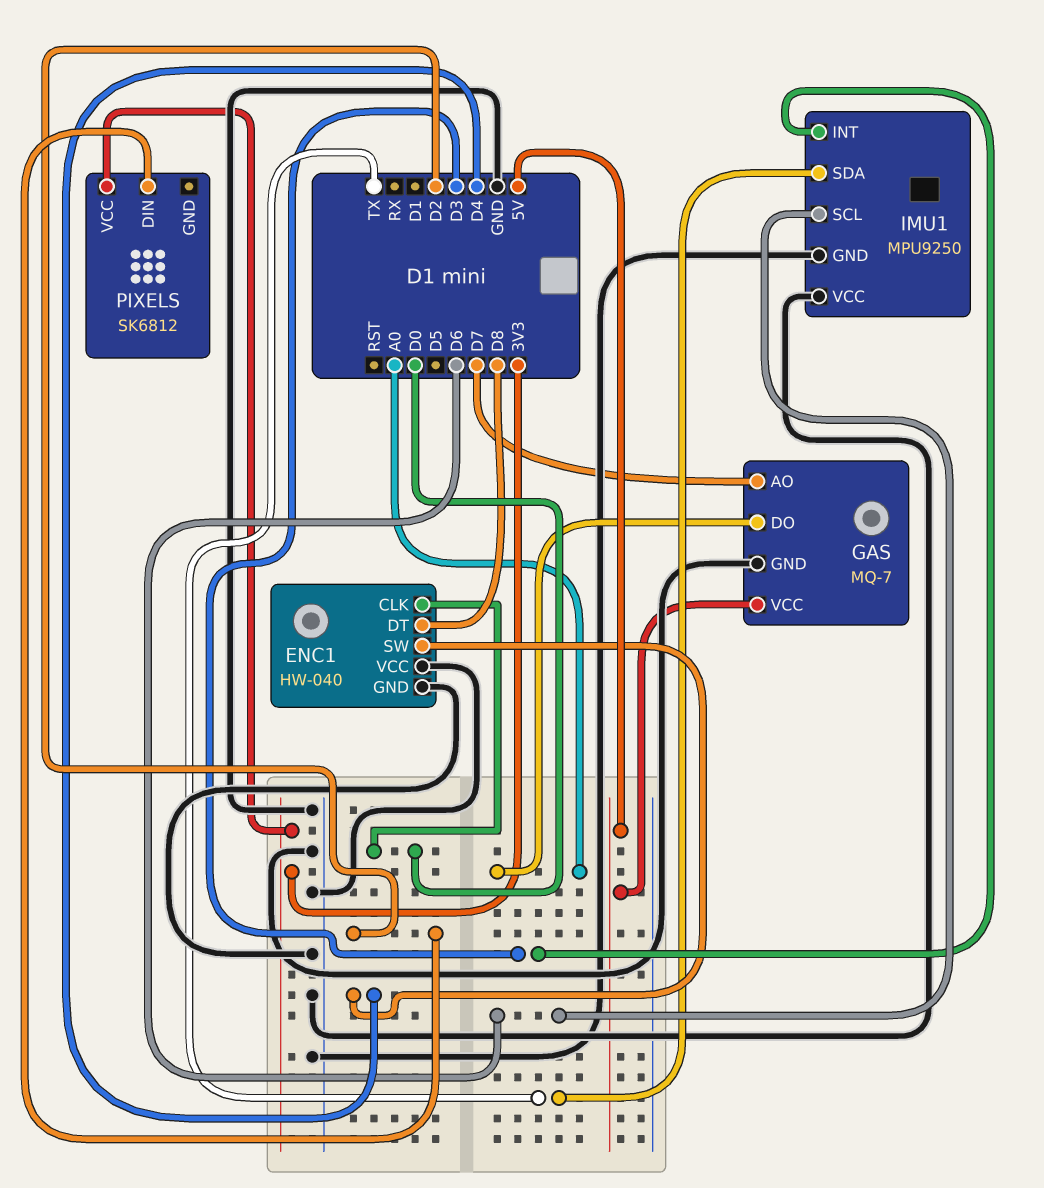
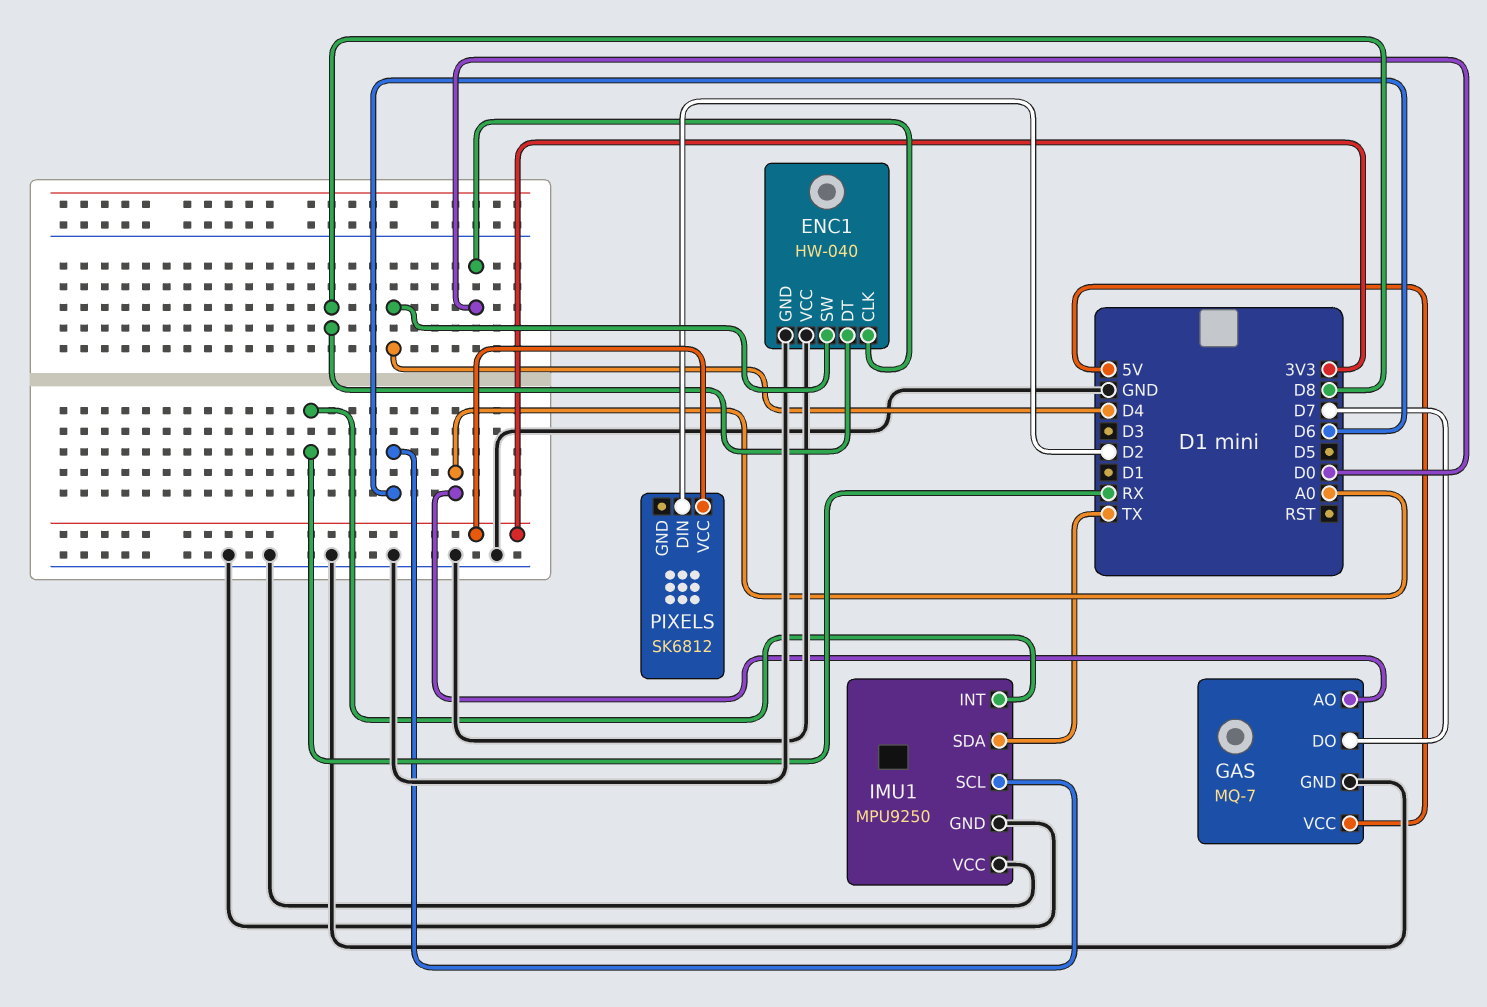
GAS pin AO: D7 -> A0
GAS pin DO: A0 -> D7
IMU1 pin INT: D3 -> RX

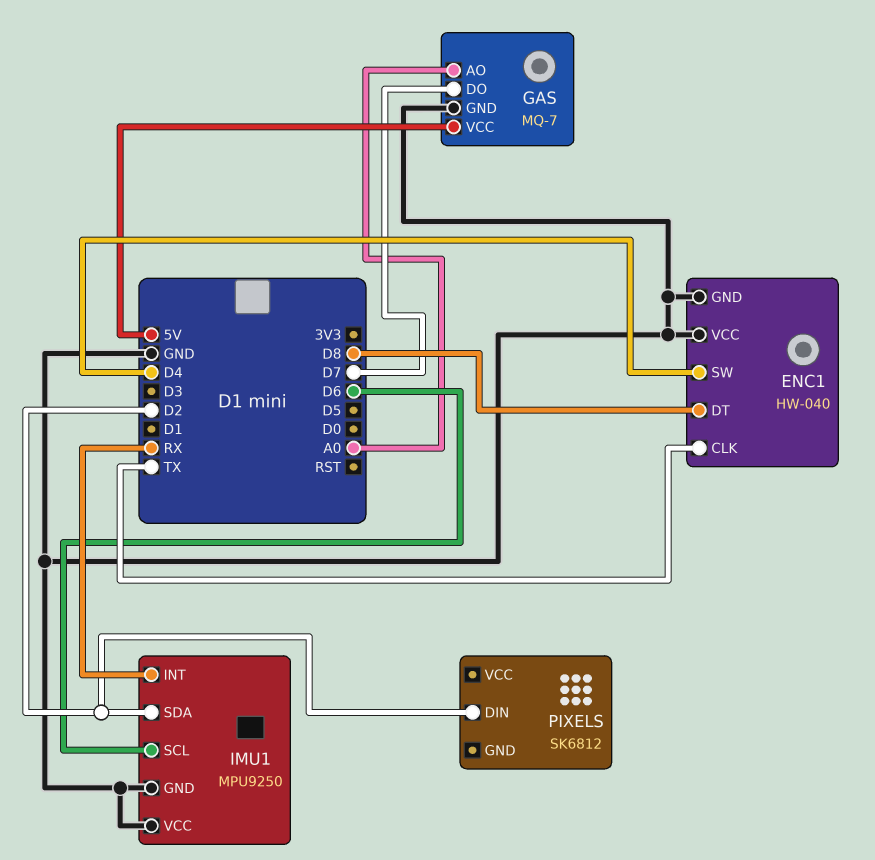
ENC1 pin CLK: D0 -> TX
IMU1 pin SDA: TX -> D2
PIXELS pin VCC: 3V3 -> none

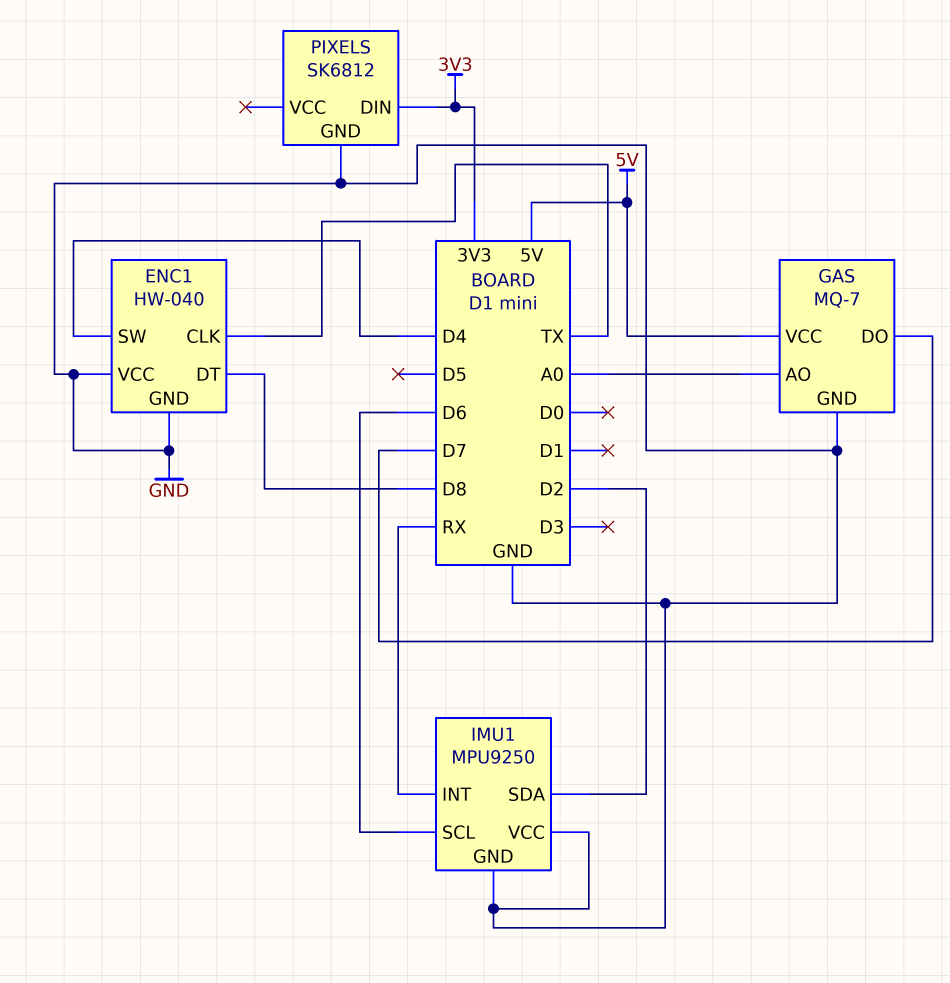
PIXELS pin DIN: D2 -> 3V3
PIXELS pin GND: none -> GND

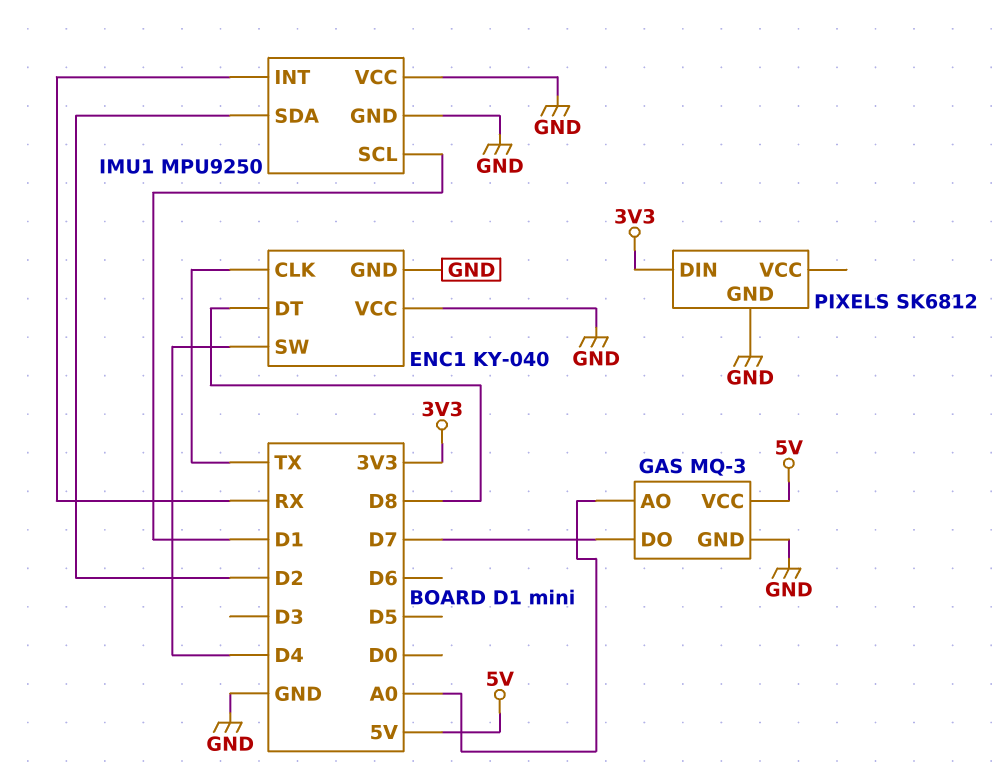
ENC1: HW-040 -> KY-040
GAS: MQ-7 -> MQ-3
IMU1 pin SCL: D6 -> D1

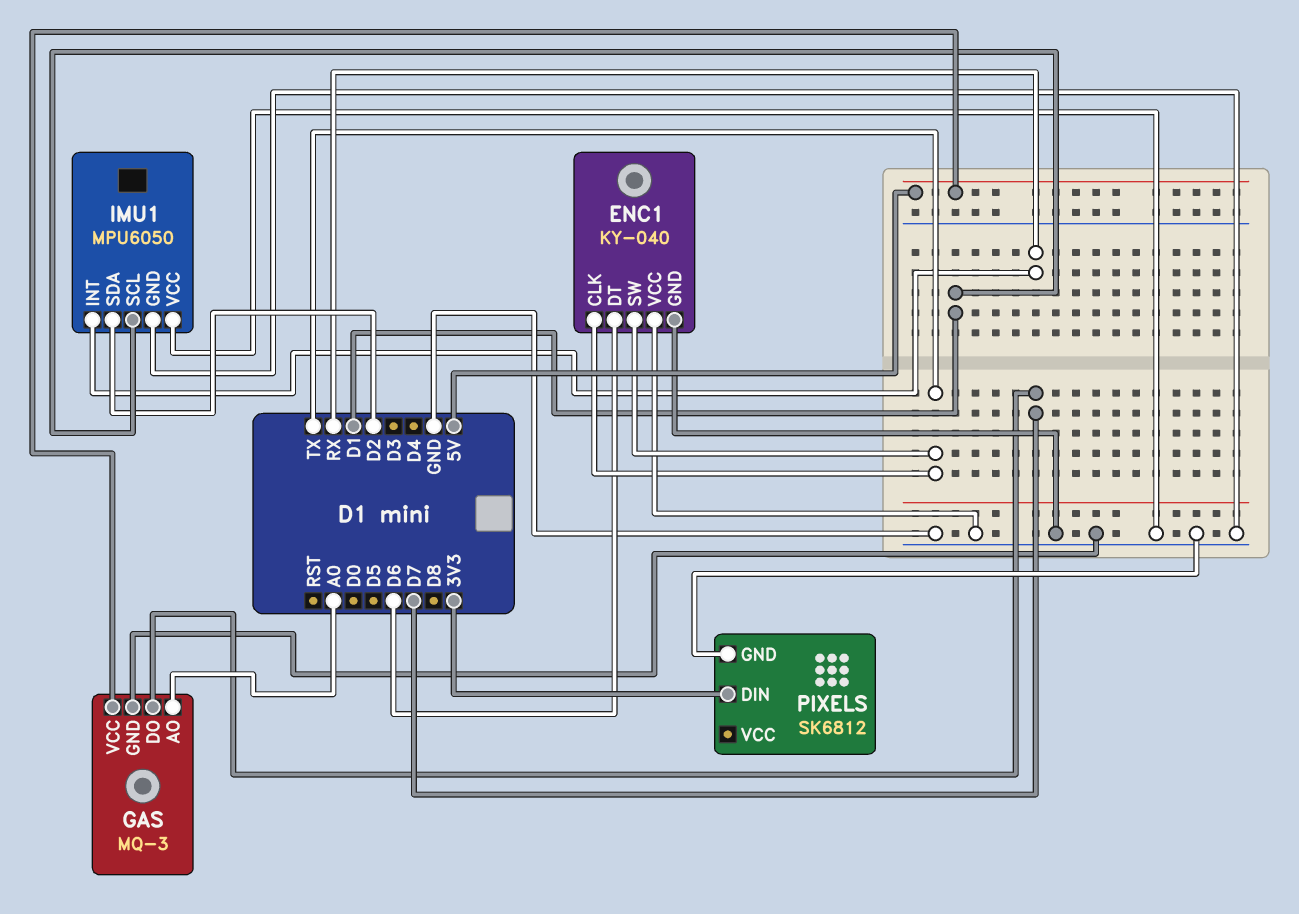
ENC1 pin DT: D8 -> D6
ENC1 pin SW: D4 -> TX
IMU1: MPU9250 -> MPU6050

